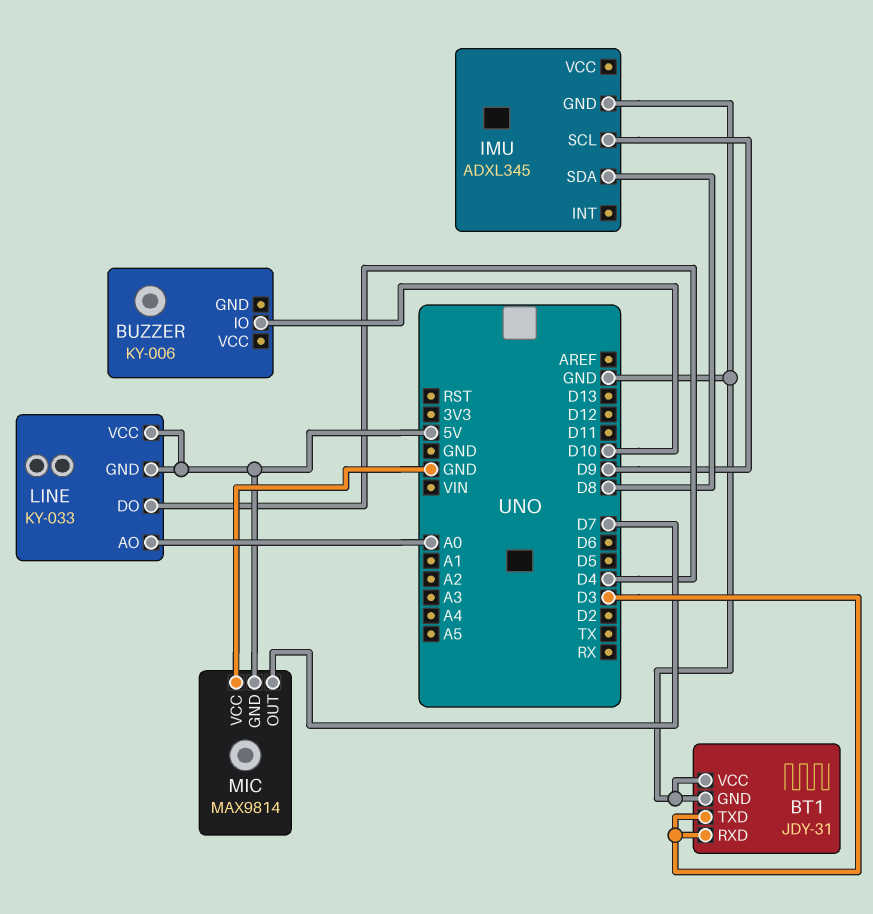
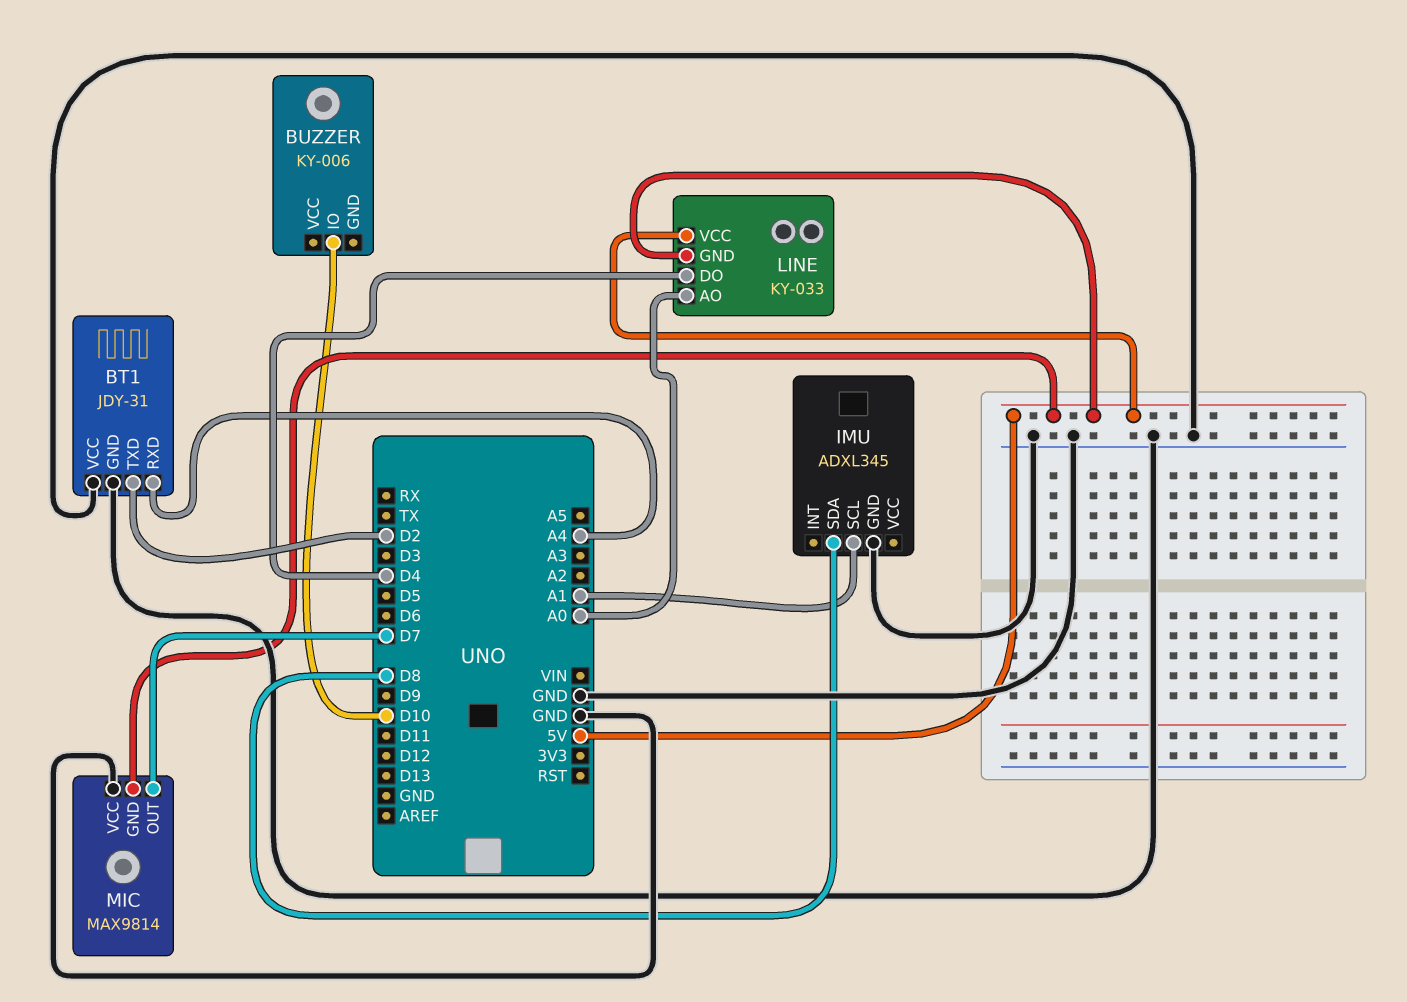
BT1 pin RXD: D3 -> A4
BT1 pin TXD: D3 -> D2
IMU pin SCL: D9 -> A1

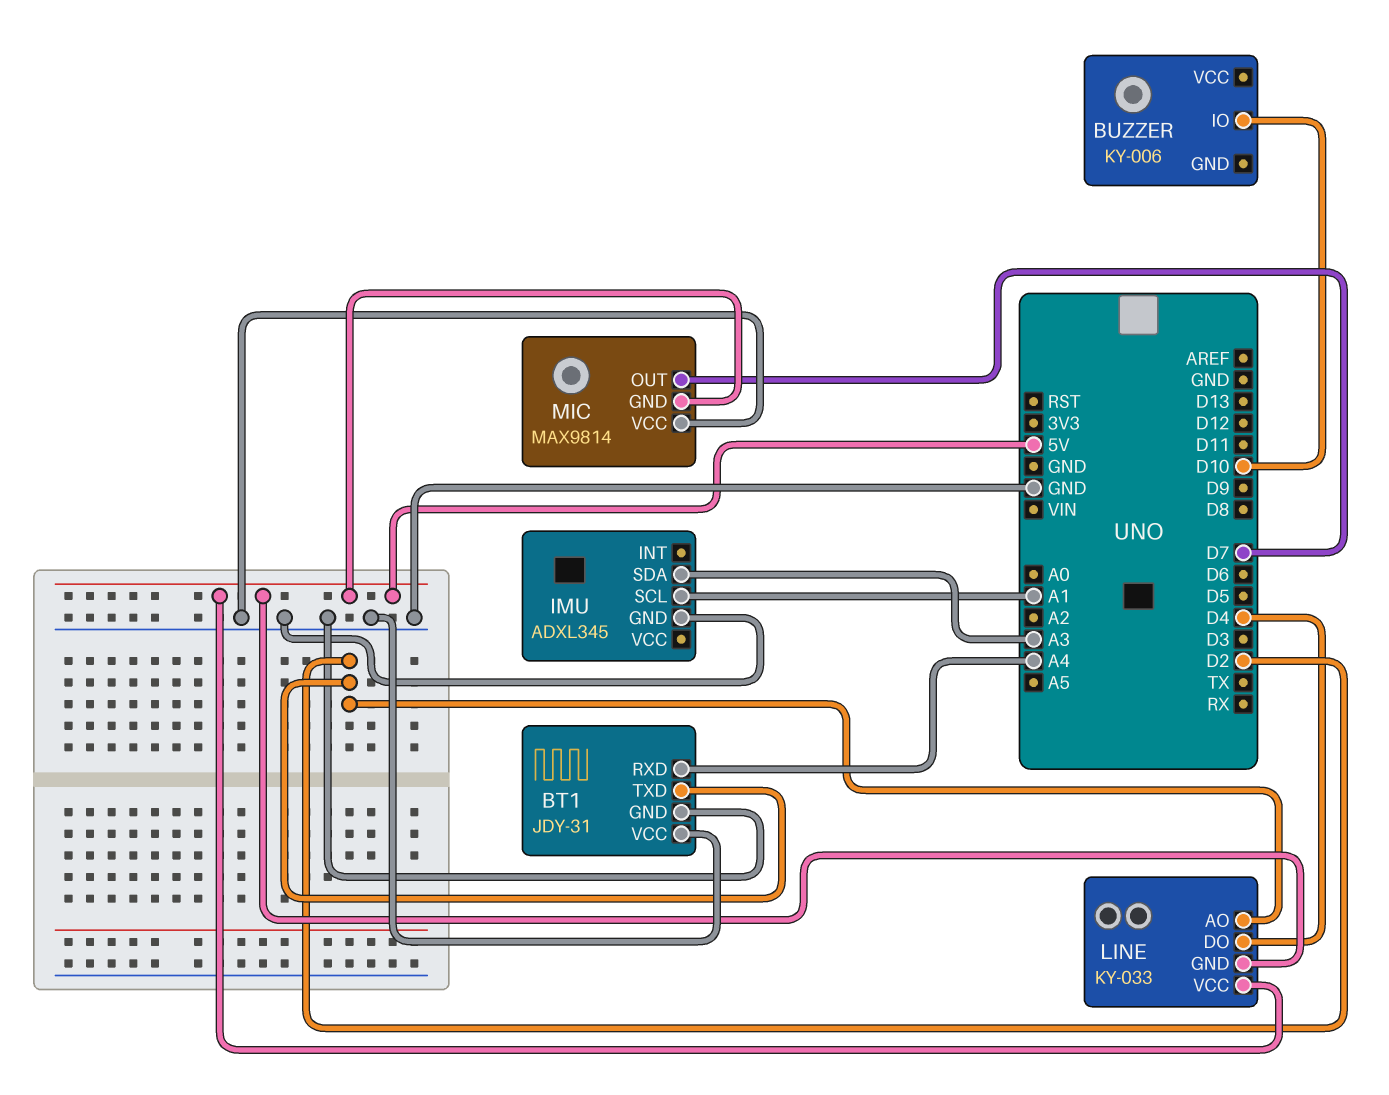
IMU pin SDA: D8 -> A3
LINE pin AO: A0 -> D2

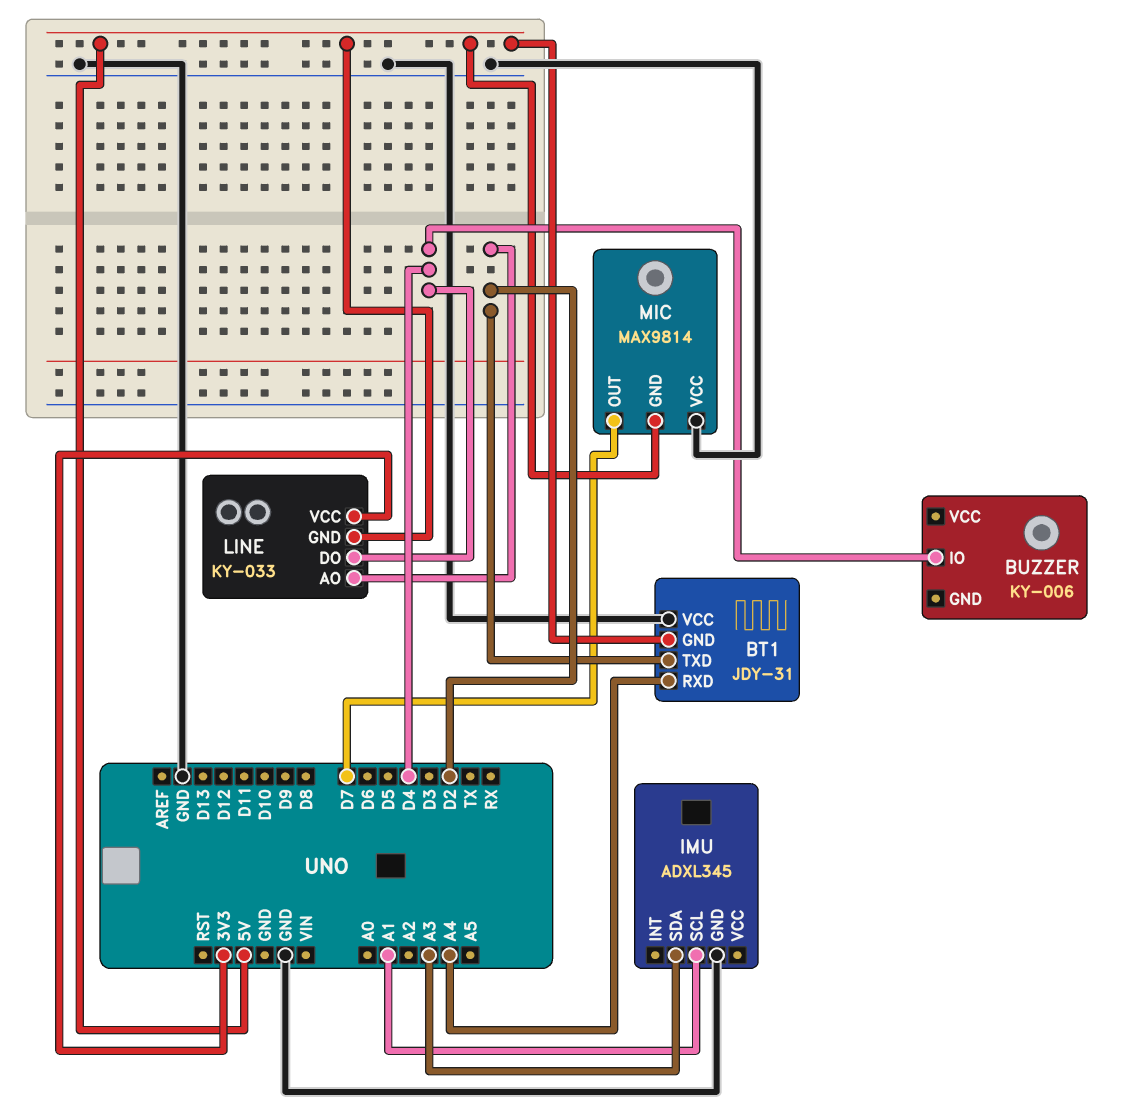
BT1 pin GND: GND -> 5V
BUZZER pin IO: D10 -> D4
LINE pin VCC: 5V -> 3V3

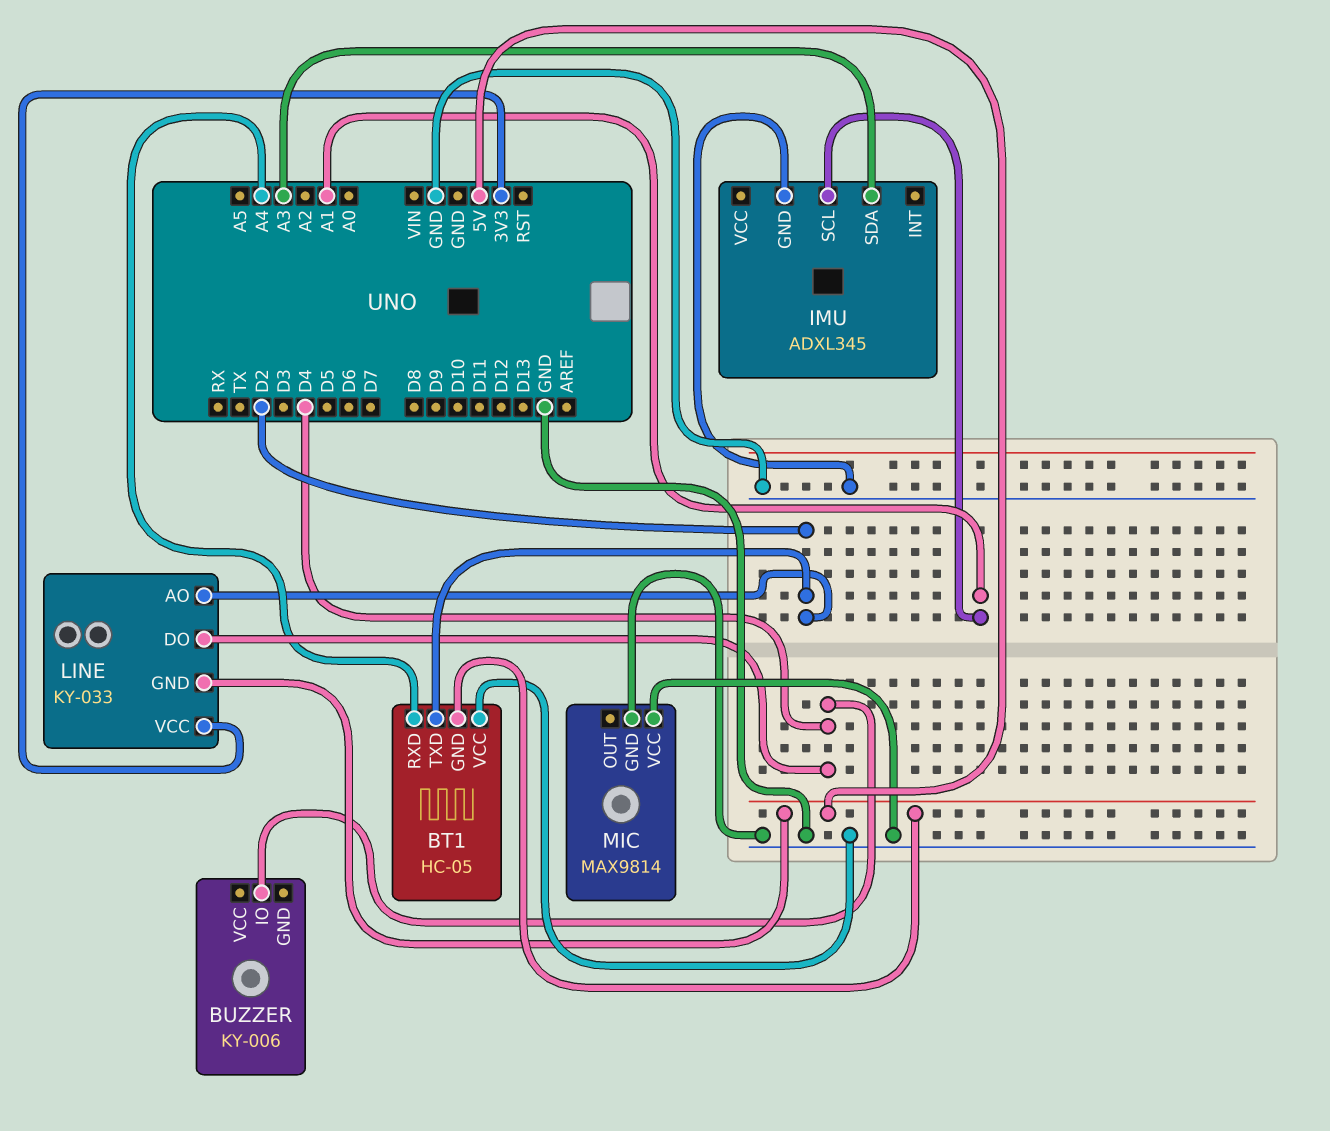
BT1: JDY-31 -> HC-05
MIC pin GND: 5V -> GND
MIC pin OUT: D7 -> none

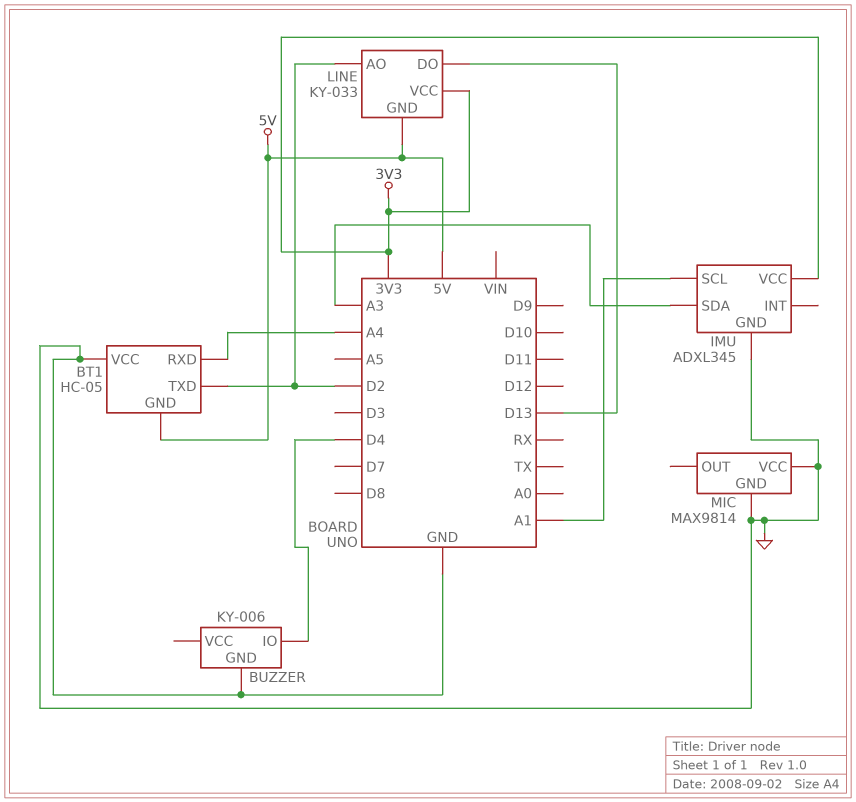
BUZZER pin GND: none -> GND
IMU pin VCC: none -> 3V3
LINE pin DO: D4 -> D13

